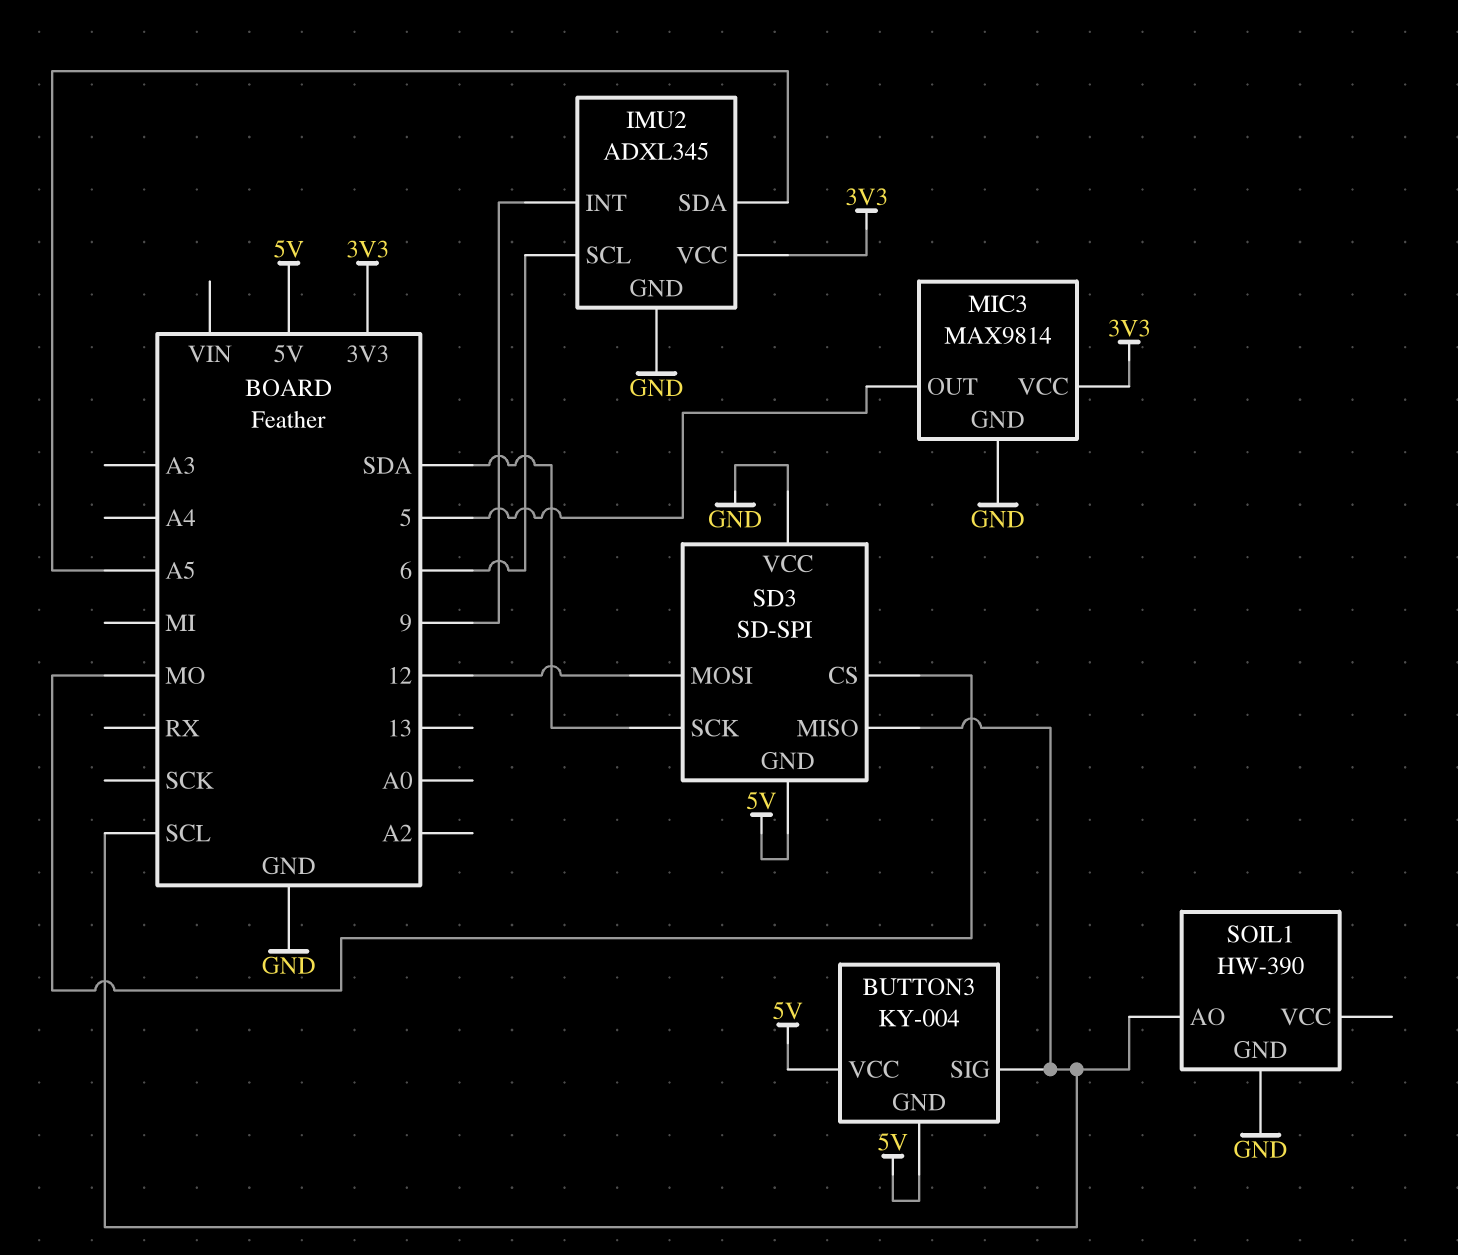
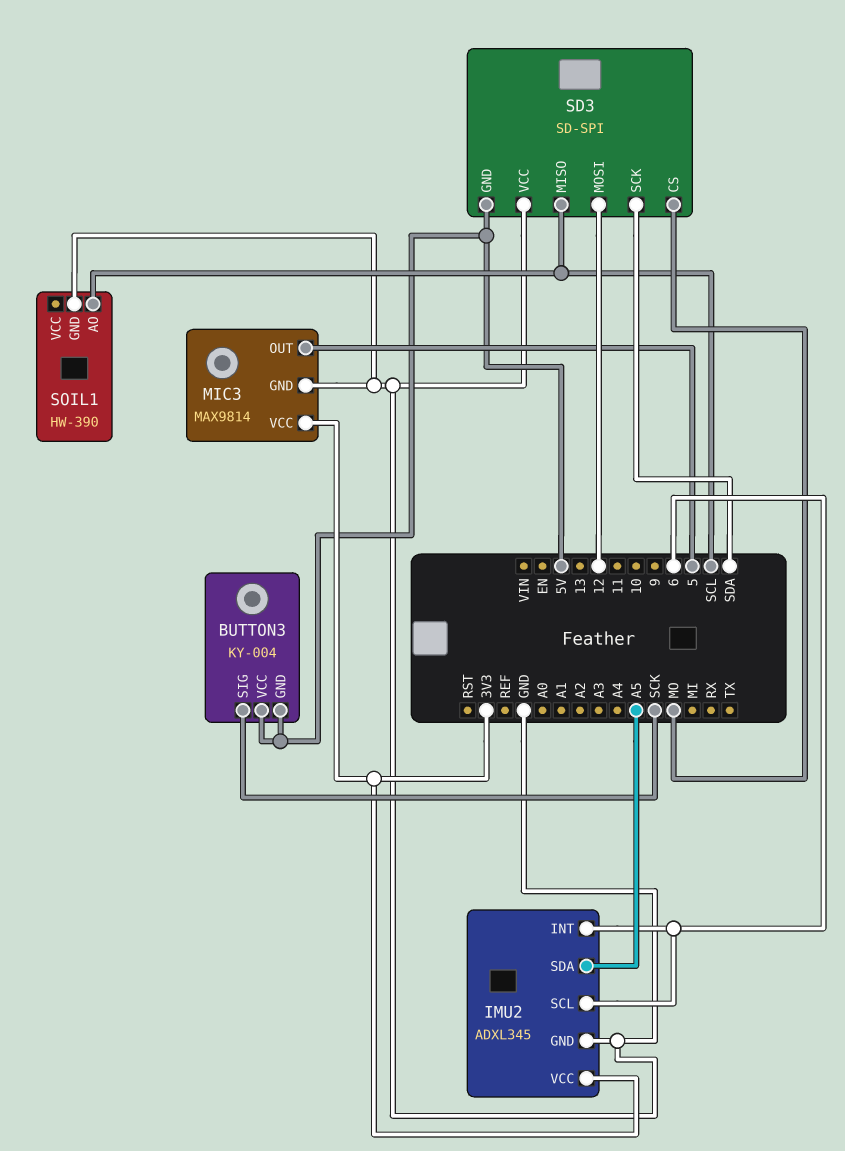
BUTTON3 pin SIG: SCL -> SCK
IMU2 pin INT: 9 -> 6

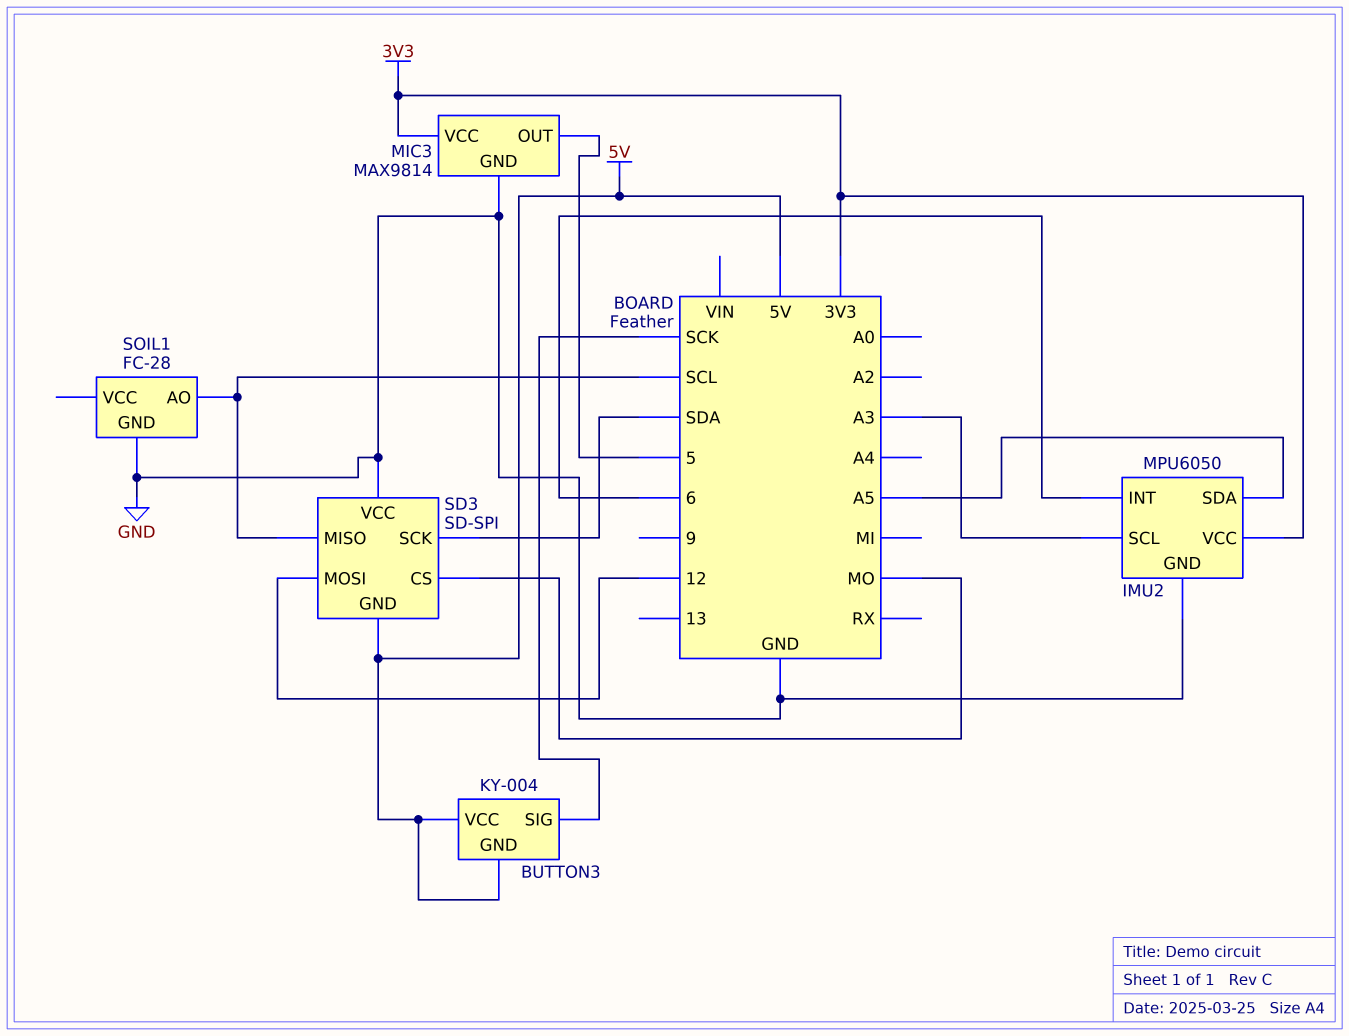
IMU2: ADXL345 -> MPU6050
IMU2 pin SCL: 6 -> A3
SOIL1: HW-390 -> FC-28

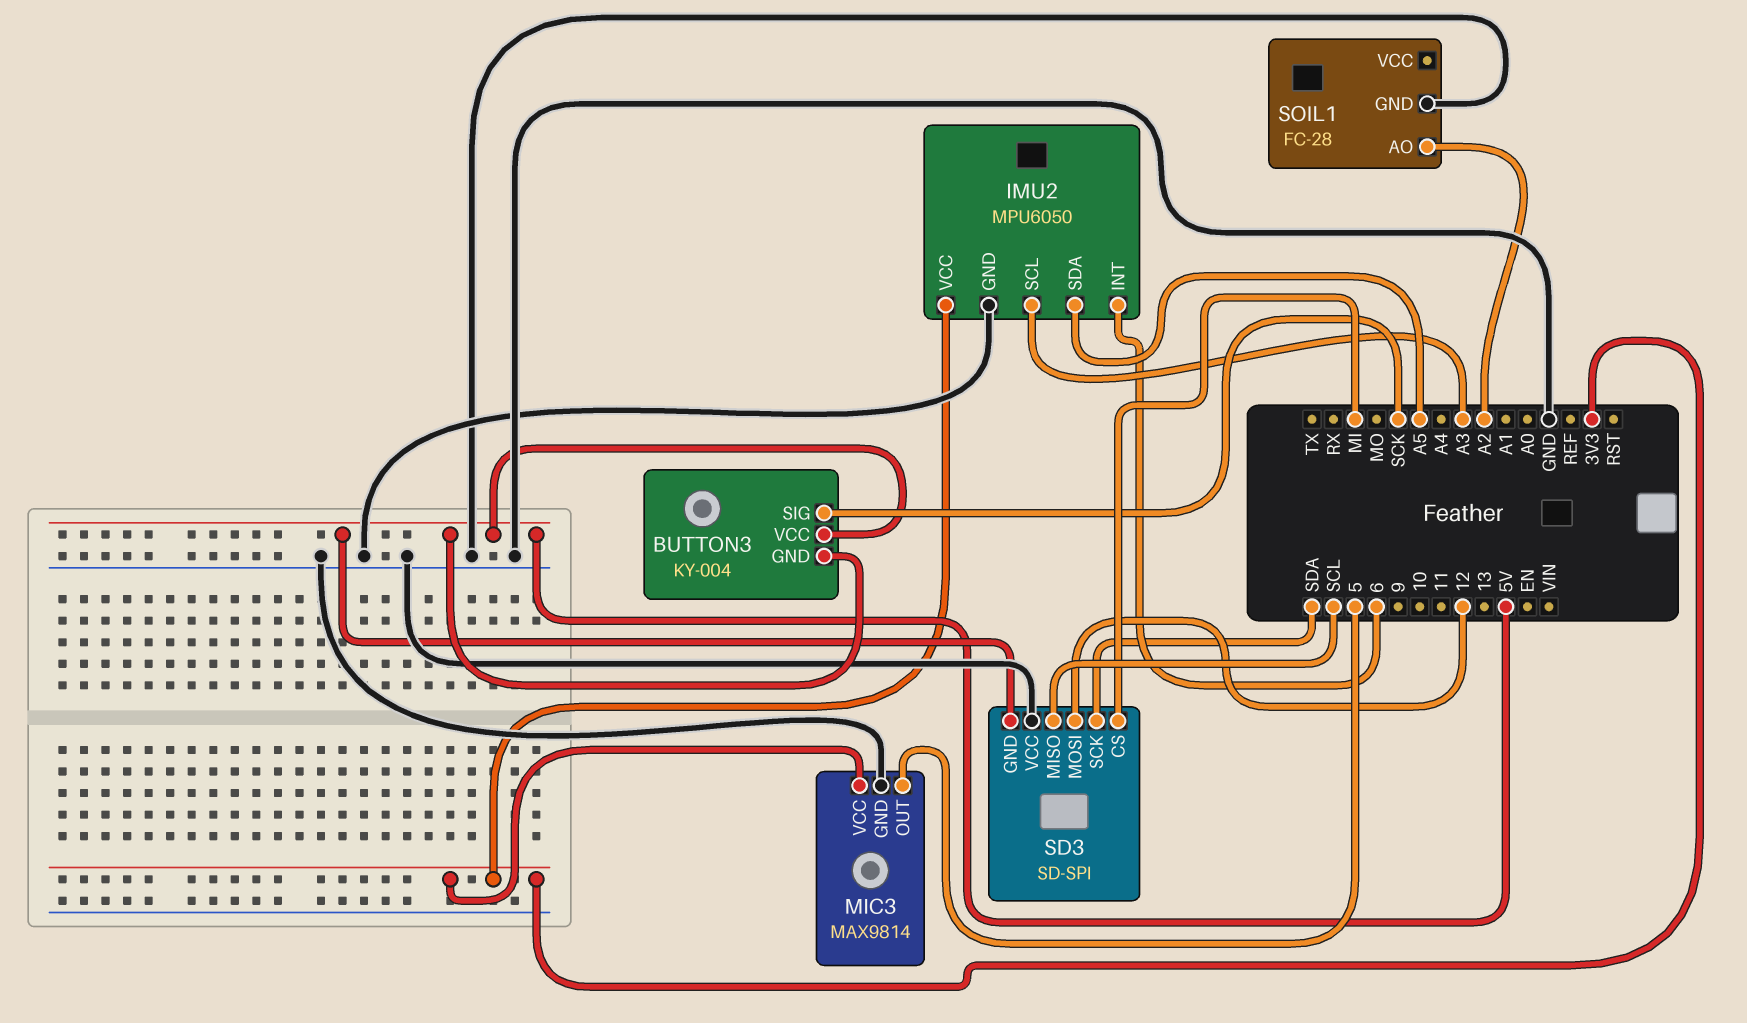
SD3 pin CS: MO -> MI
SOIL1 pin AO: SCL -> A2

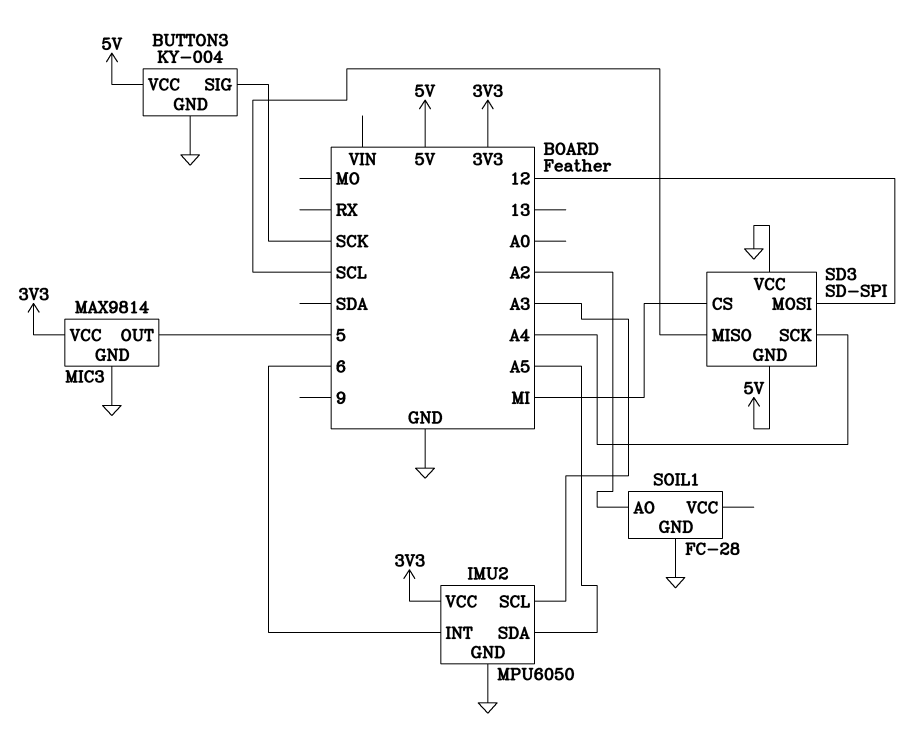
BUTTON3 pin GND: 5V -> GND
SD3 pin SCK: SDA -> A4

